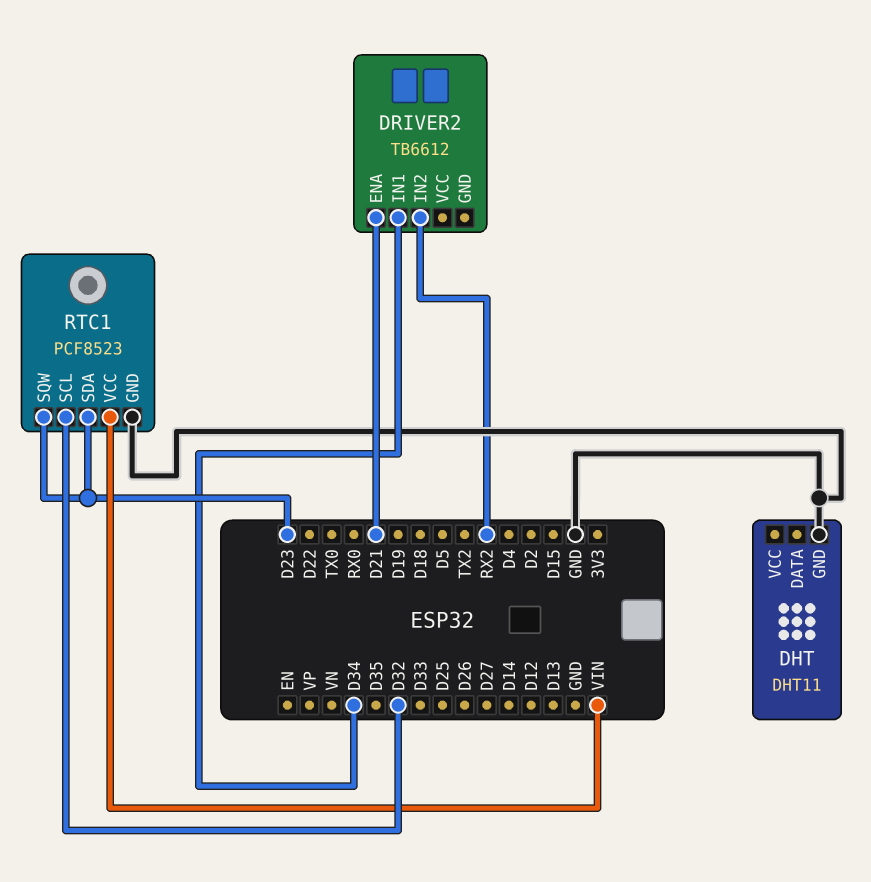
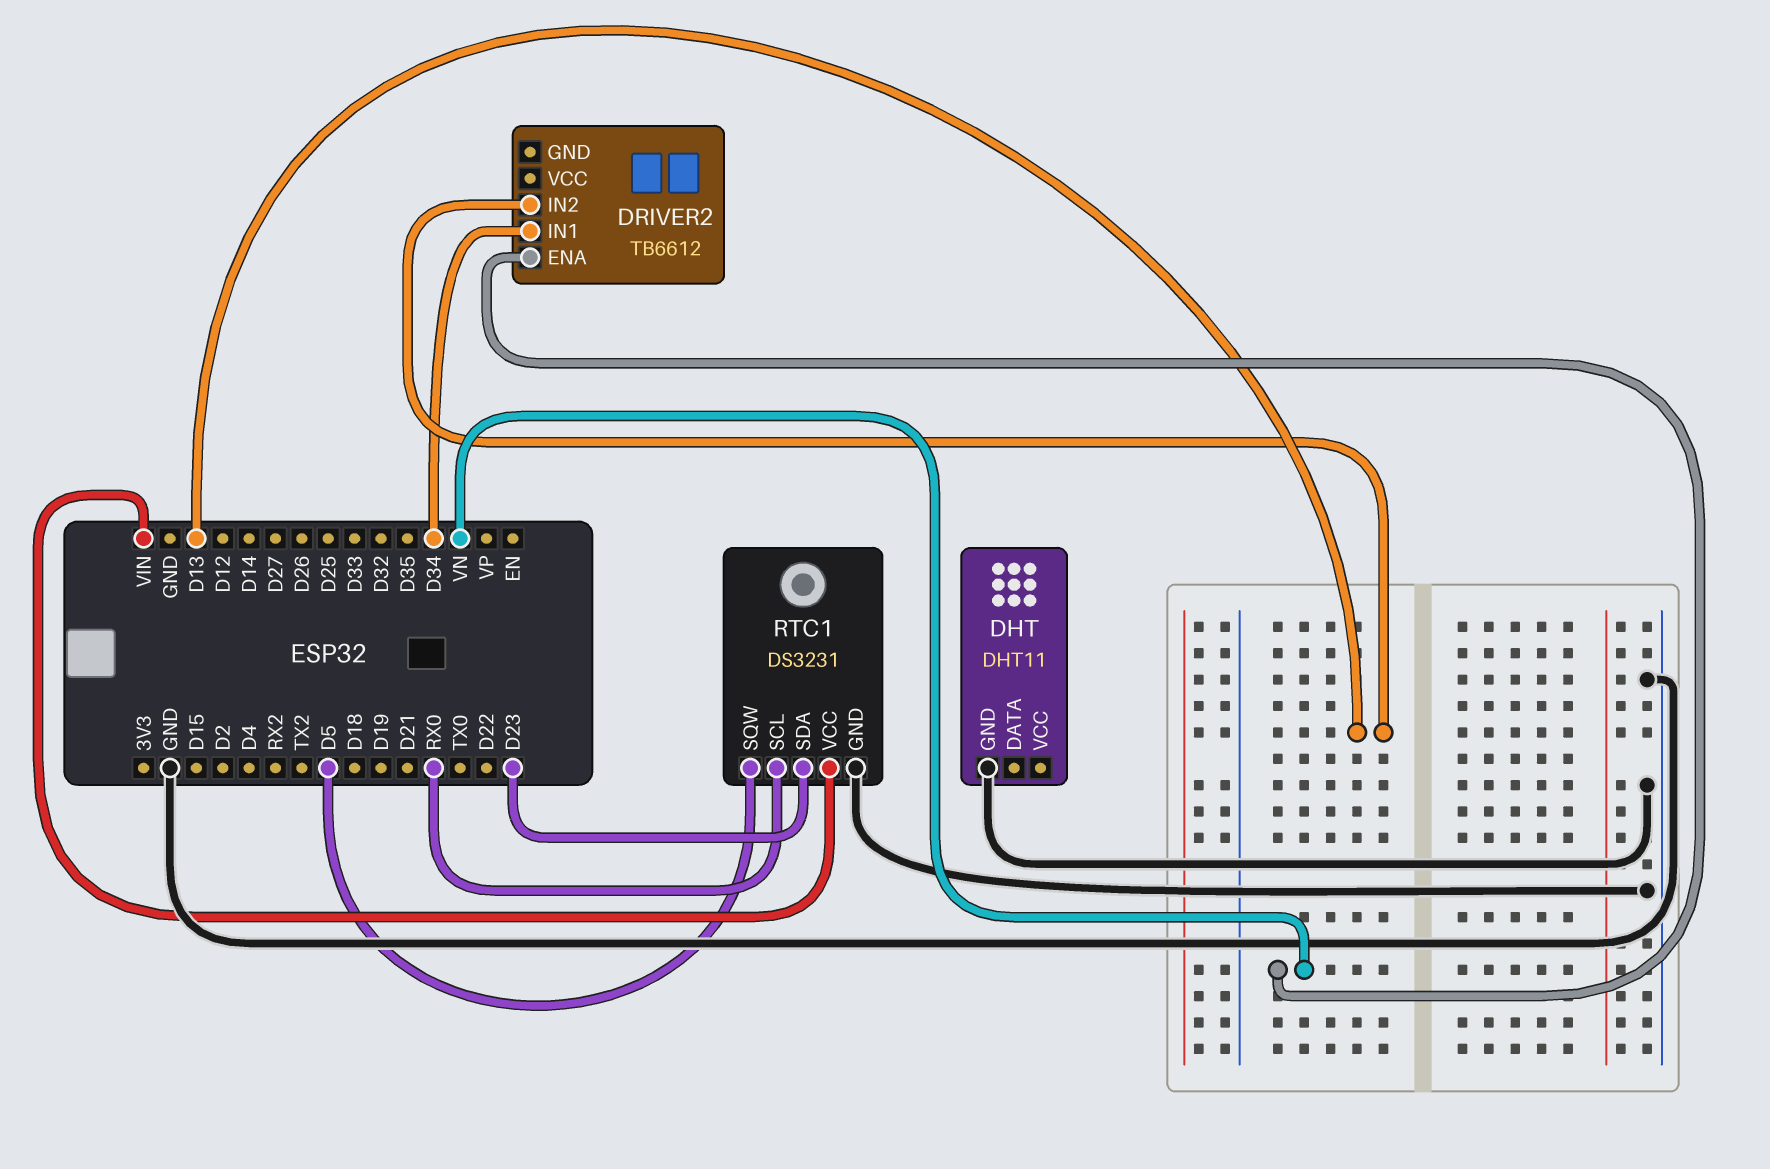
DRIVER2 pin ENA: D21 -> VN
DRIVER2 pin IN2: RX2 -> D13
RTC1: PCF8523 -> DS3231
RTC1 pin SCL: D32 -> RX0
RTC1 pin SQW: D23 -> D5

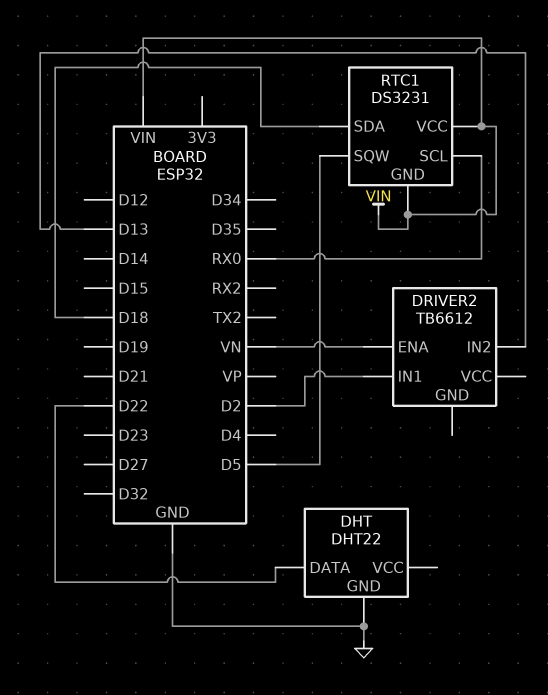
DHT: DHT11 -> DHT22
DHT pin DATA: none -> D22
DRIVER2 pin IN1: D34 -> D2
RTC1 pin GND: GND -> VIN
RTC1 pin SDA: D23 -> D18

